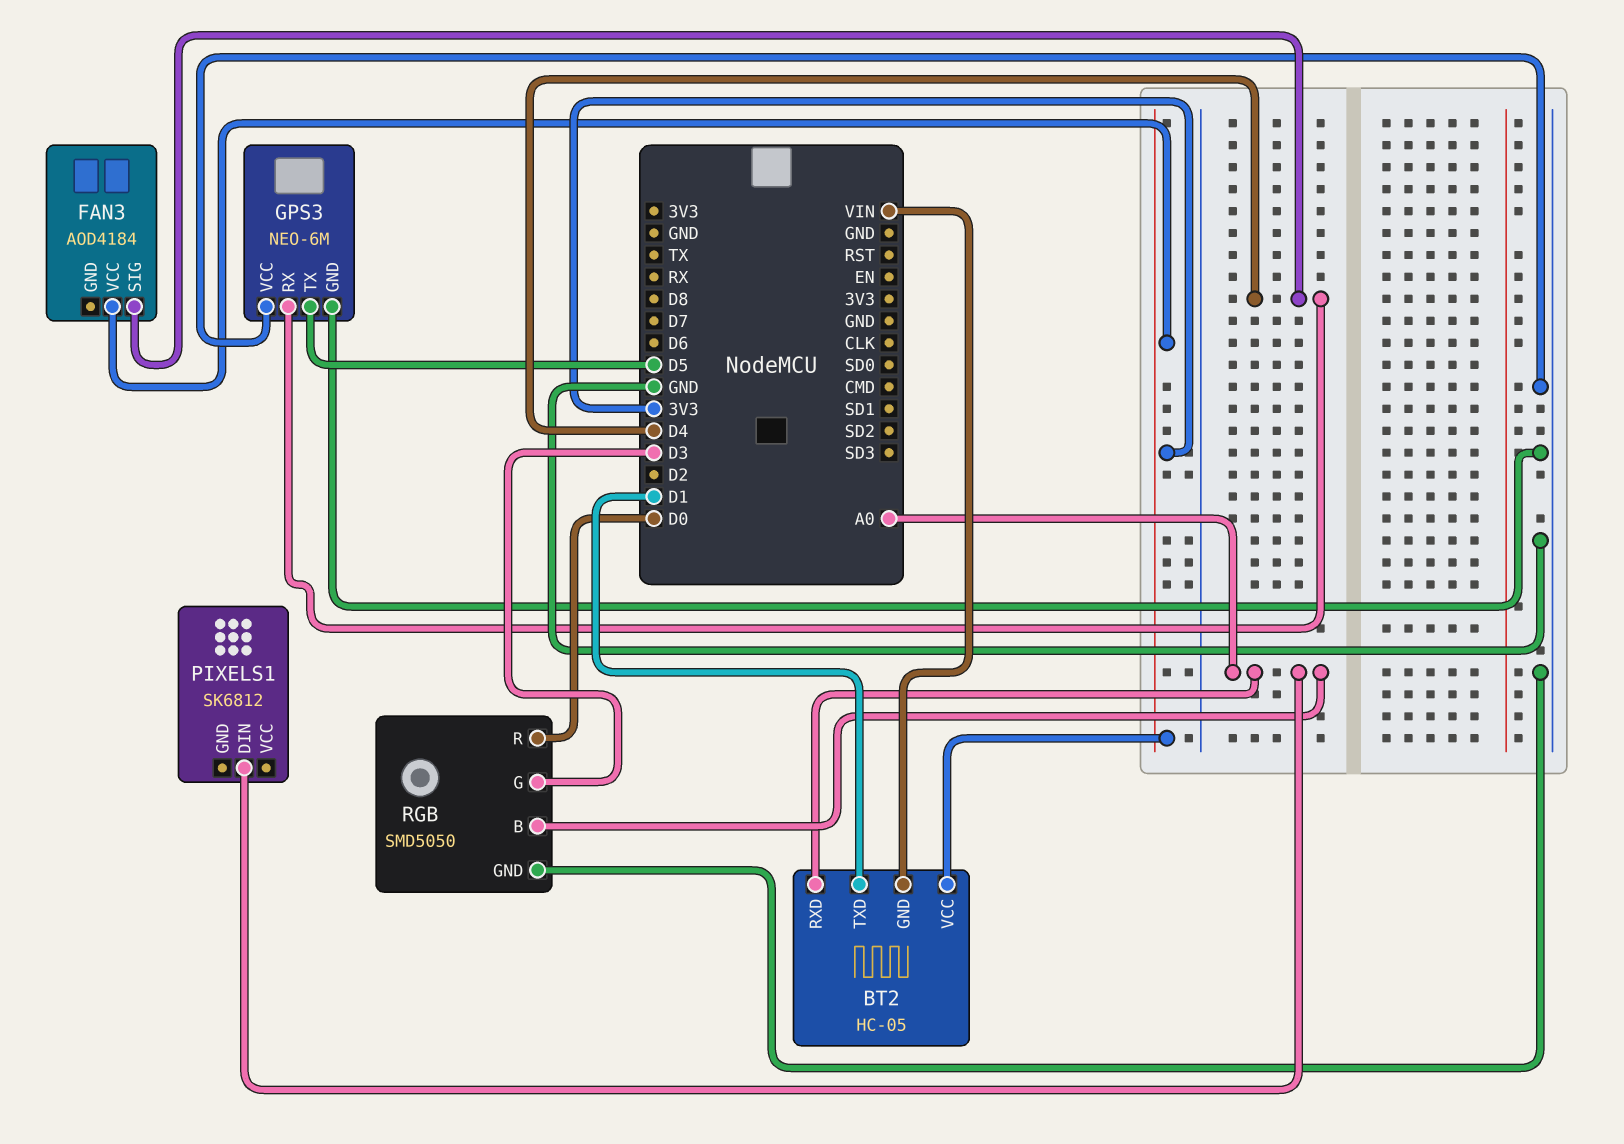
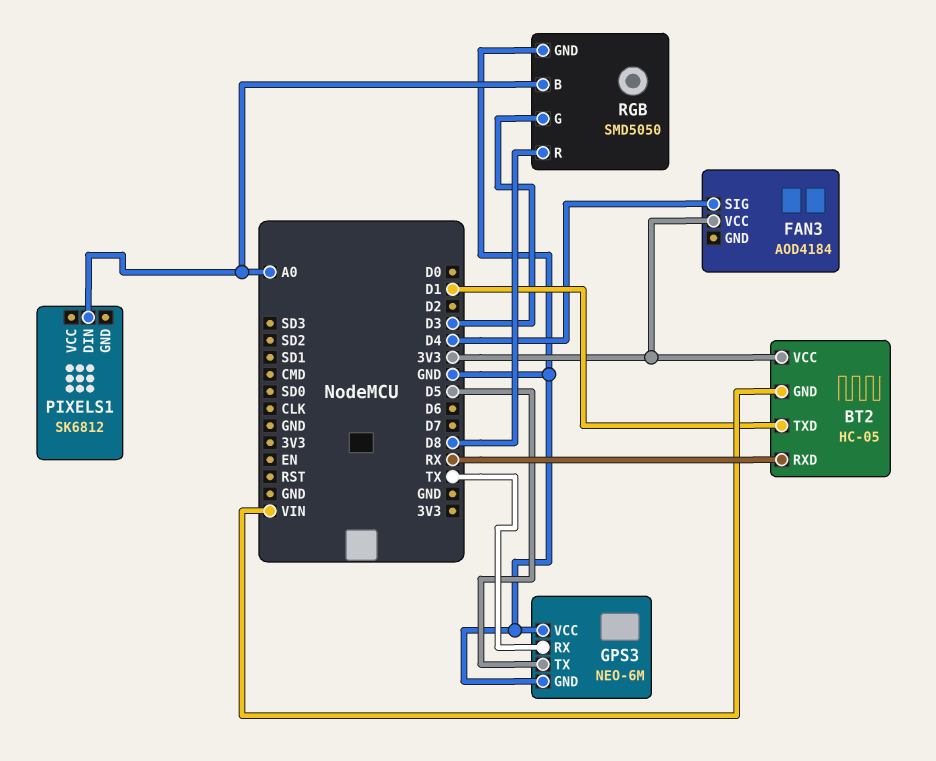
BT2 pin RXD: A0 -> RX
GPS3 pin RX: D4 -> TX
RGB pin R: D0 -> D8

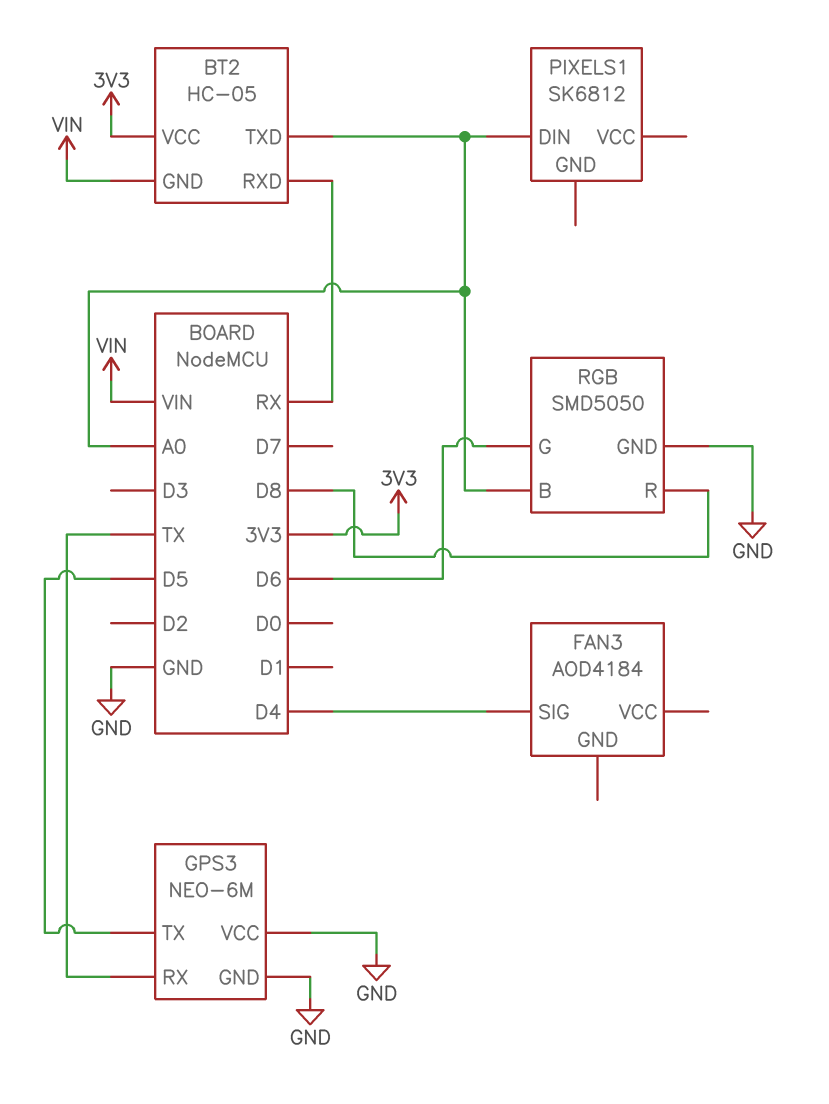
BT2 pin TXD: D1 -> A0
FAN3 pin VCC: 3V3 -> none
RGB pin G: D3 -> D6

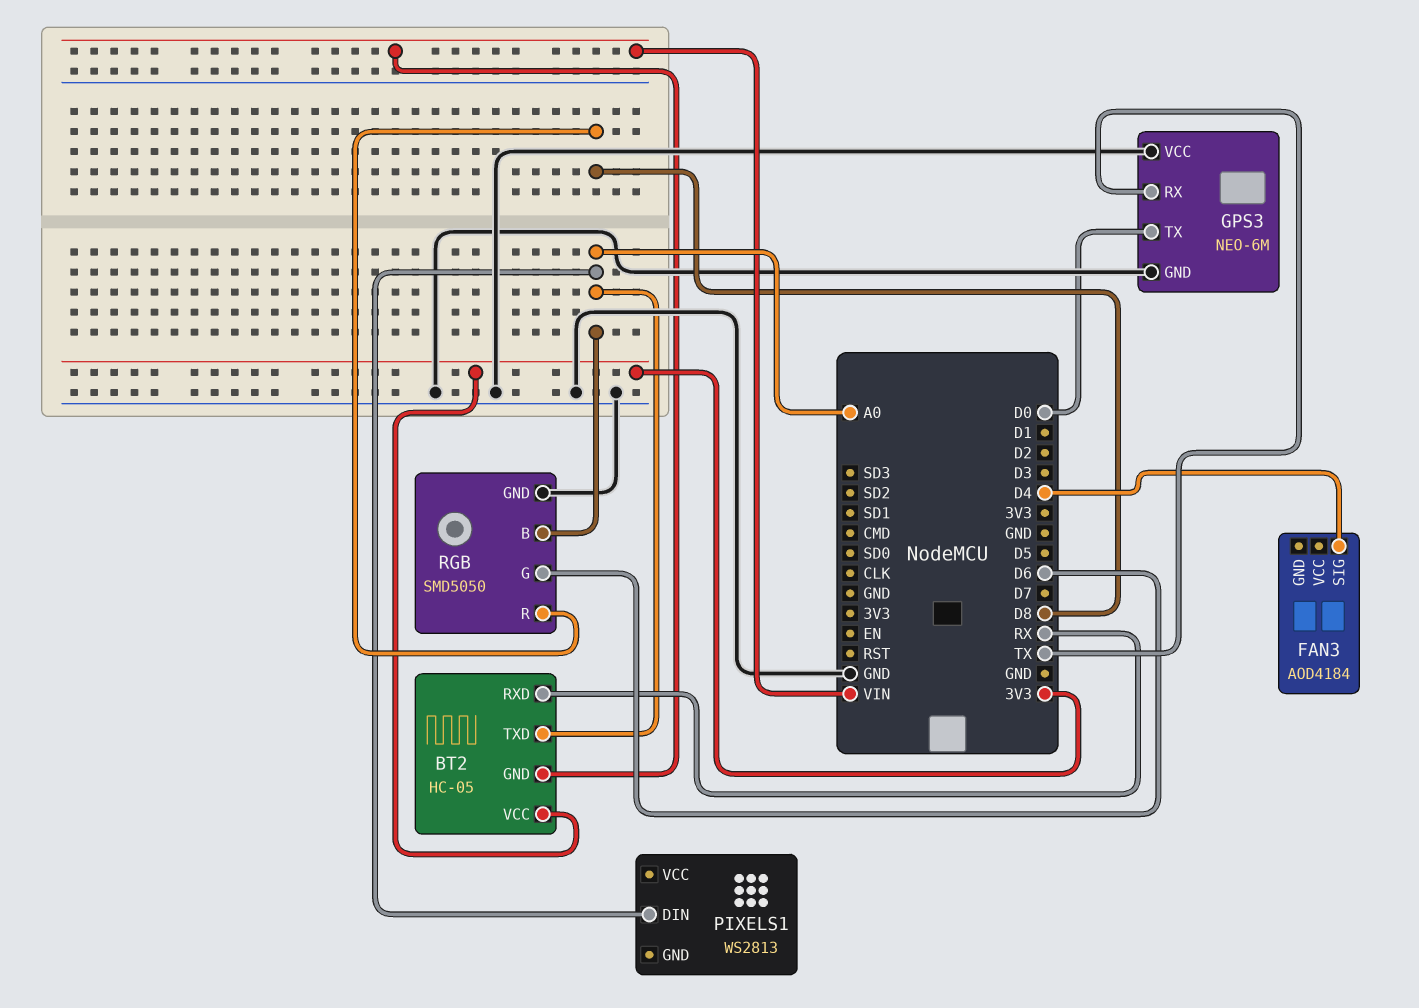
GPS3 pin TX: D5 -> D0
PIXELS1: SK6812 -> WS2813

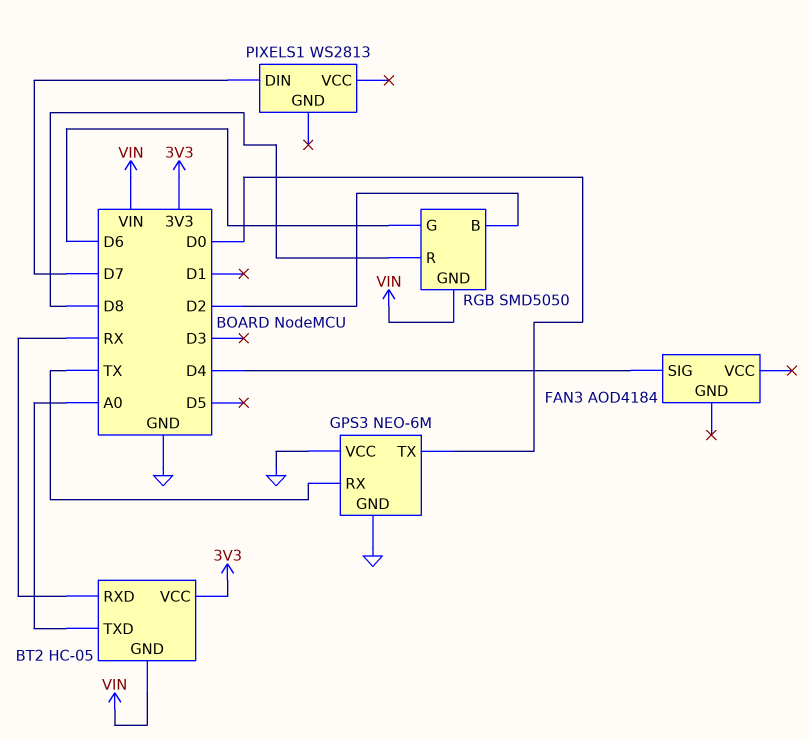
PIXELS1 pin DIN: A0 -> D7
RGB pin B: A0 -> D2
RGB pin GND: GND -> VIN

